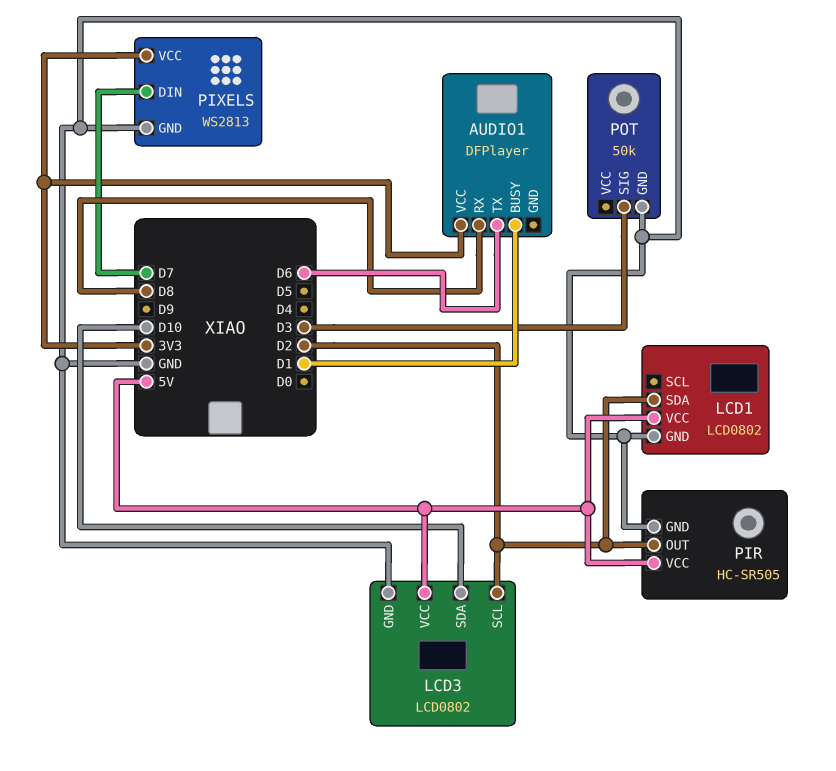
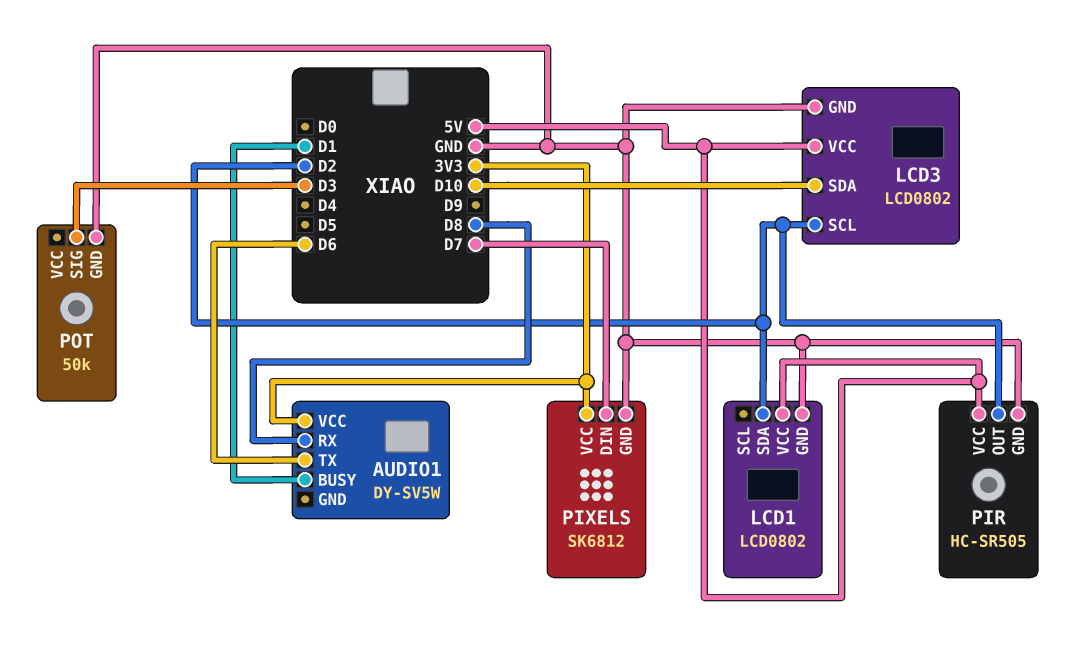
AUDIO1: DFPlayer -> DY-SV5W
PIXELS: WS2813 -> SK6812

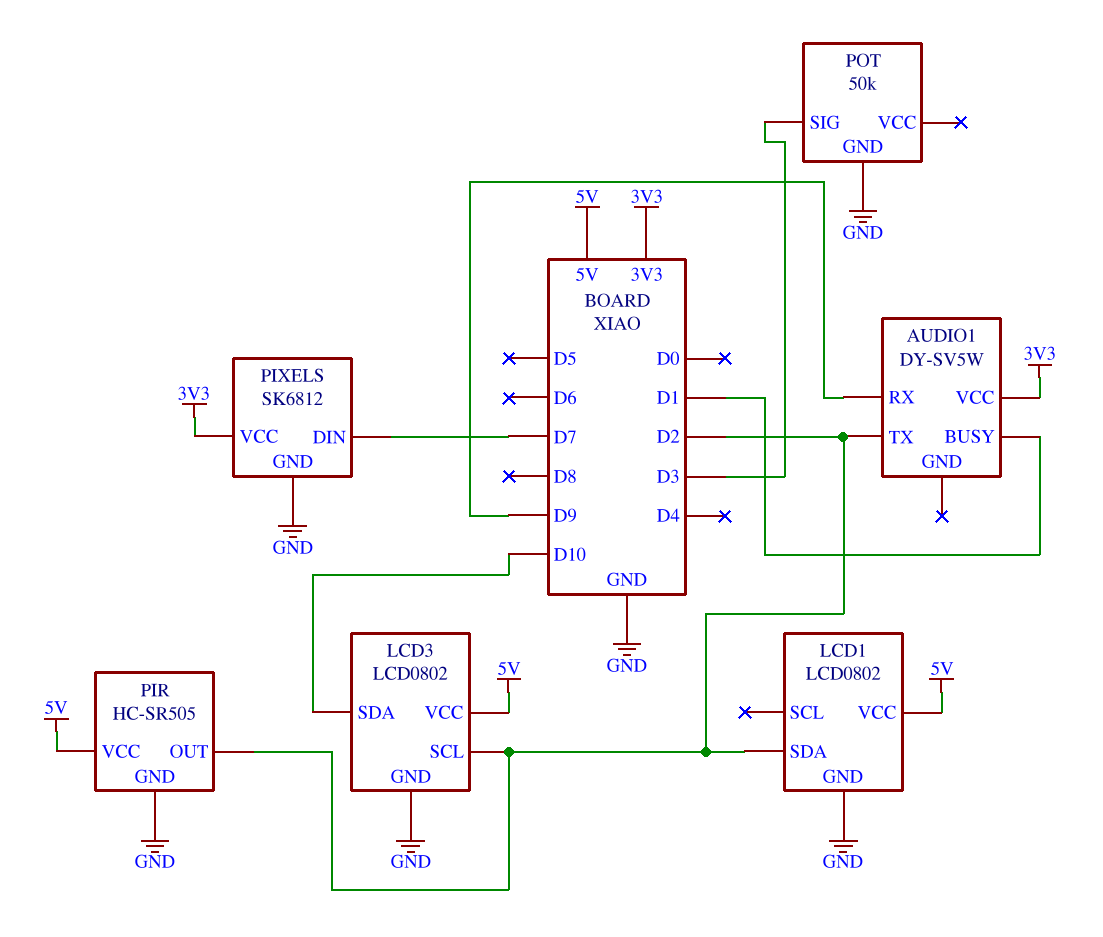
AUDIO1 pin RX: D8 -> D9
AUDIO1 pin TX: D6 -> D2

